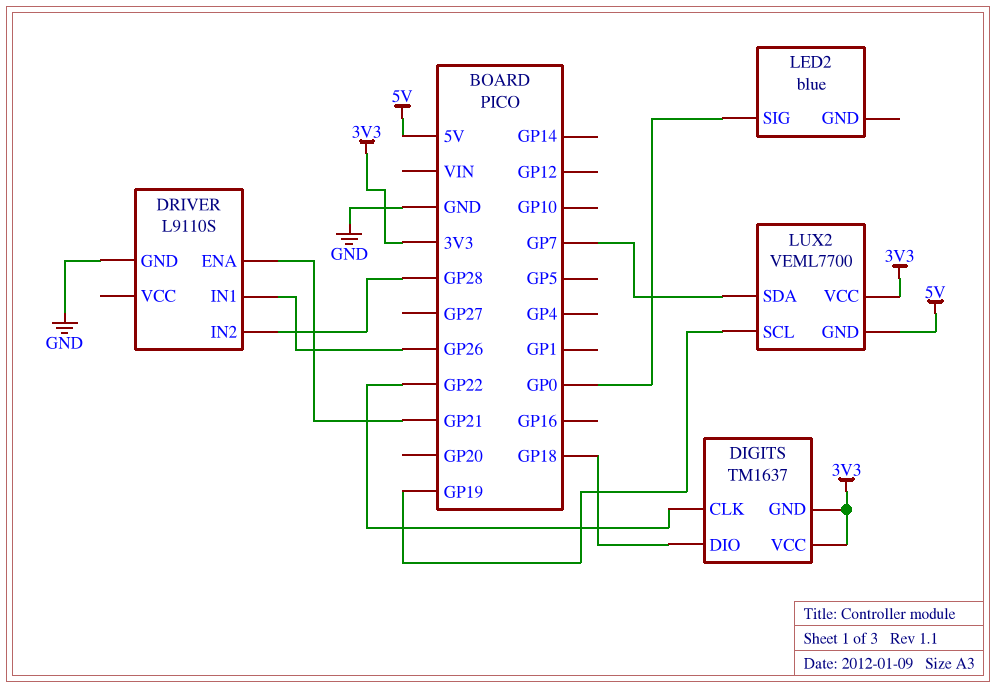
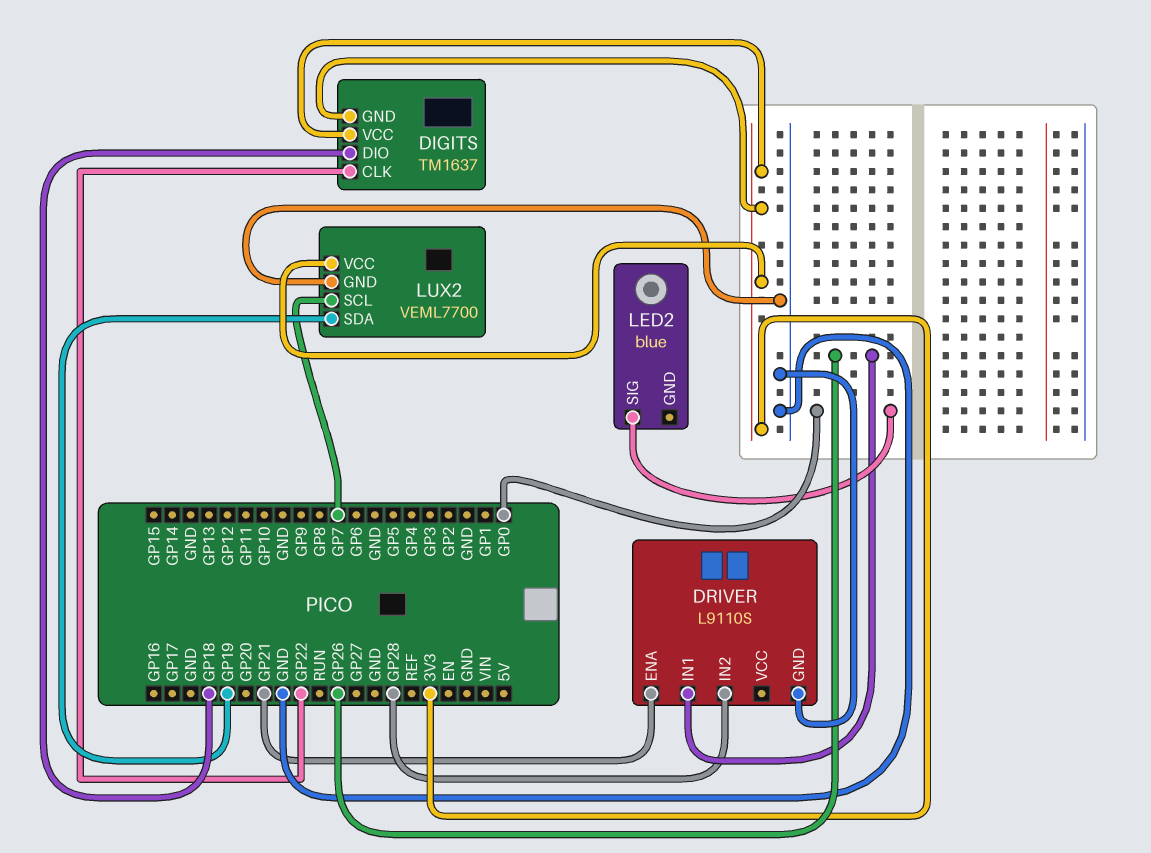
LUX2 pin GND: 5V -> GND
LUX2 pin SCL: GP19 -> GP7
LUX2 pin SDA: GP7 -> GP19

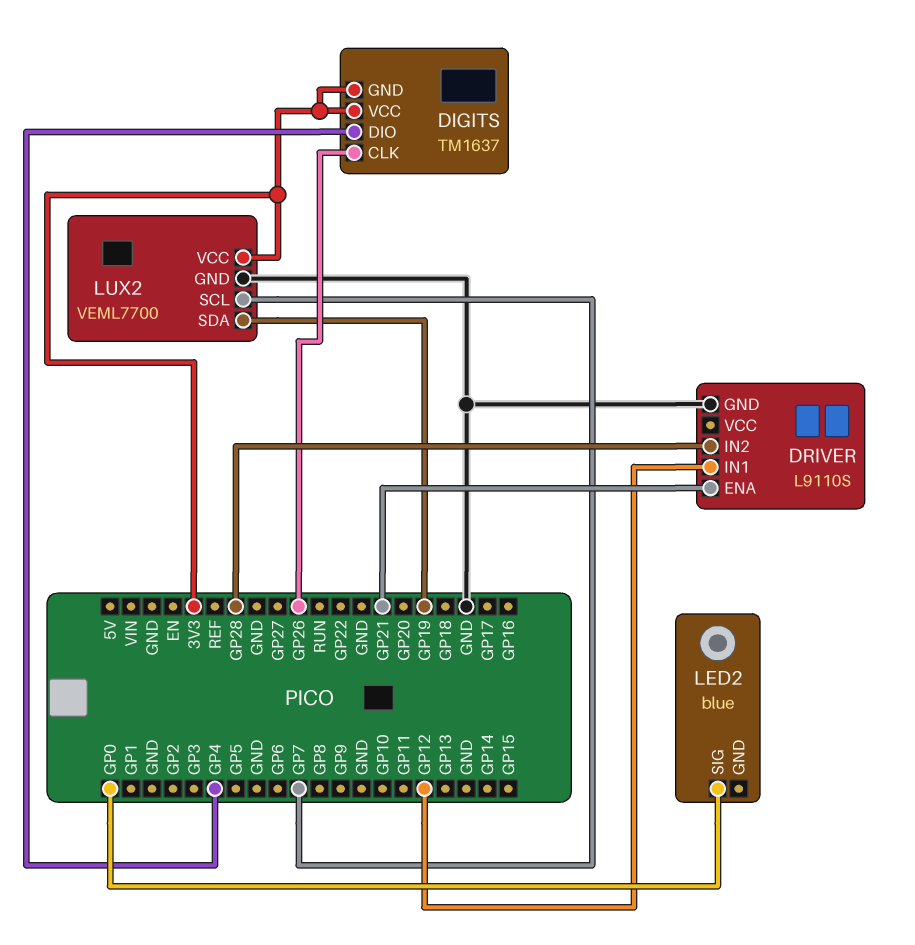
DIGITS pin CLK: GP22 -> GP26
DIGITS pin DIO: GP18 -> GP4
DRIVER pin IN1: GP26 -> GP12

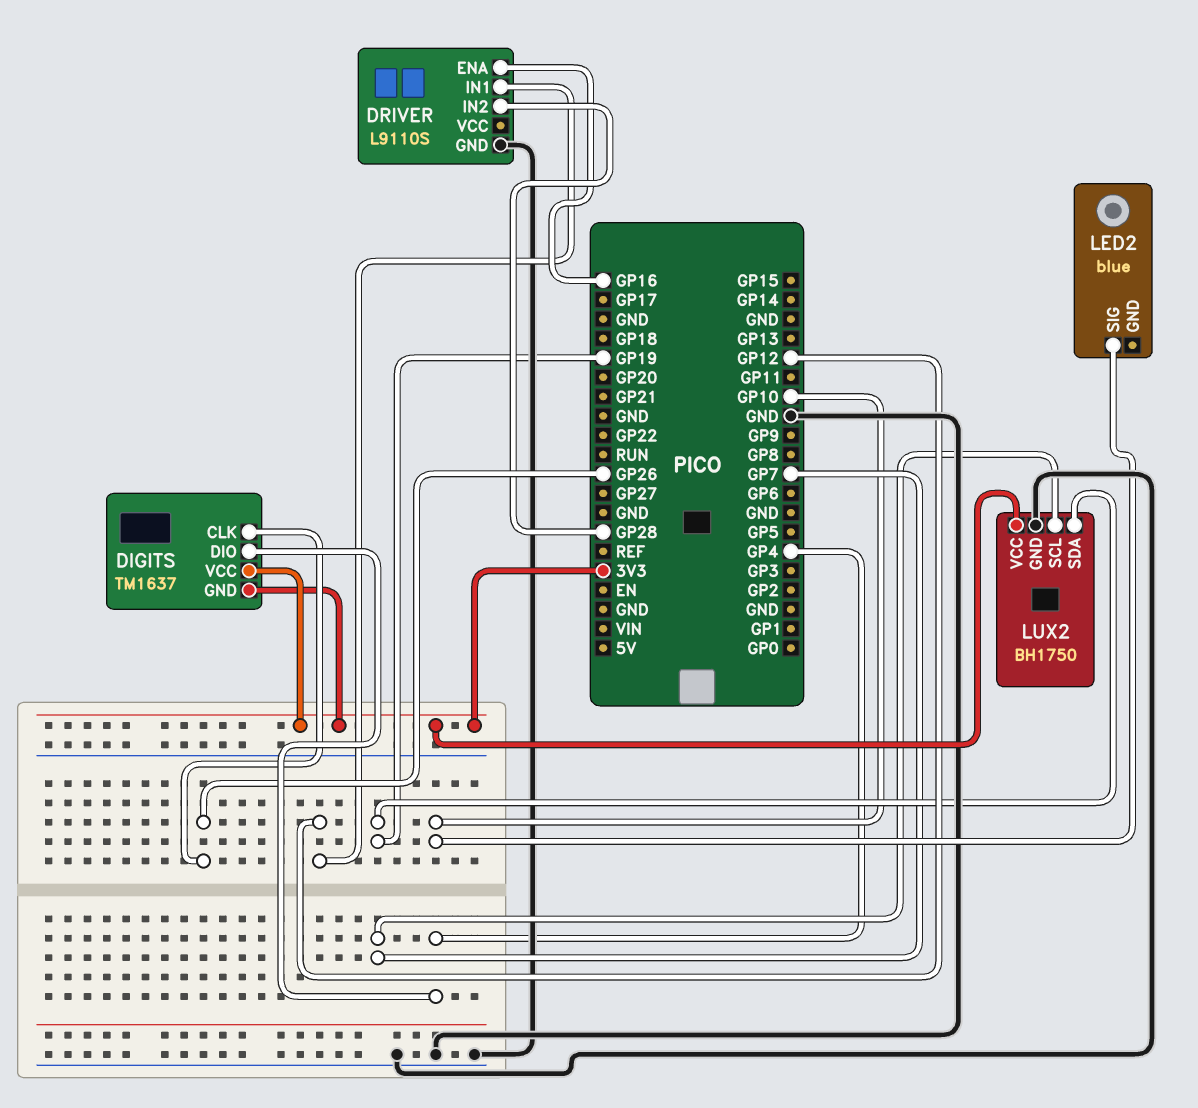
DRIVER pin ENA: GP21 -> GP16
LED2 pin SIG: GP0 -> GP10
LUX2: VEML7700 -> BH1750

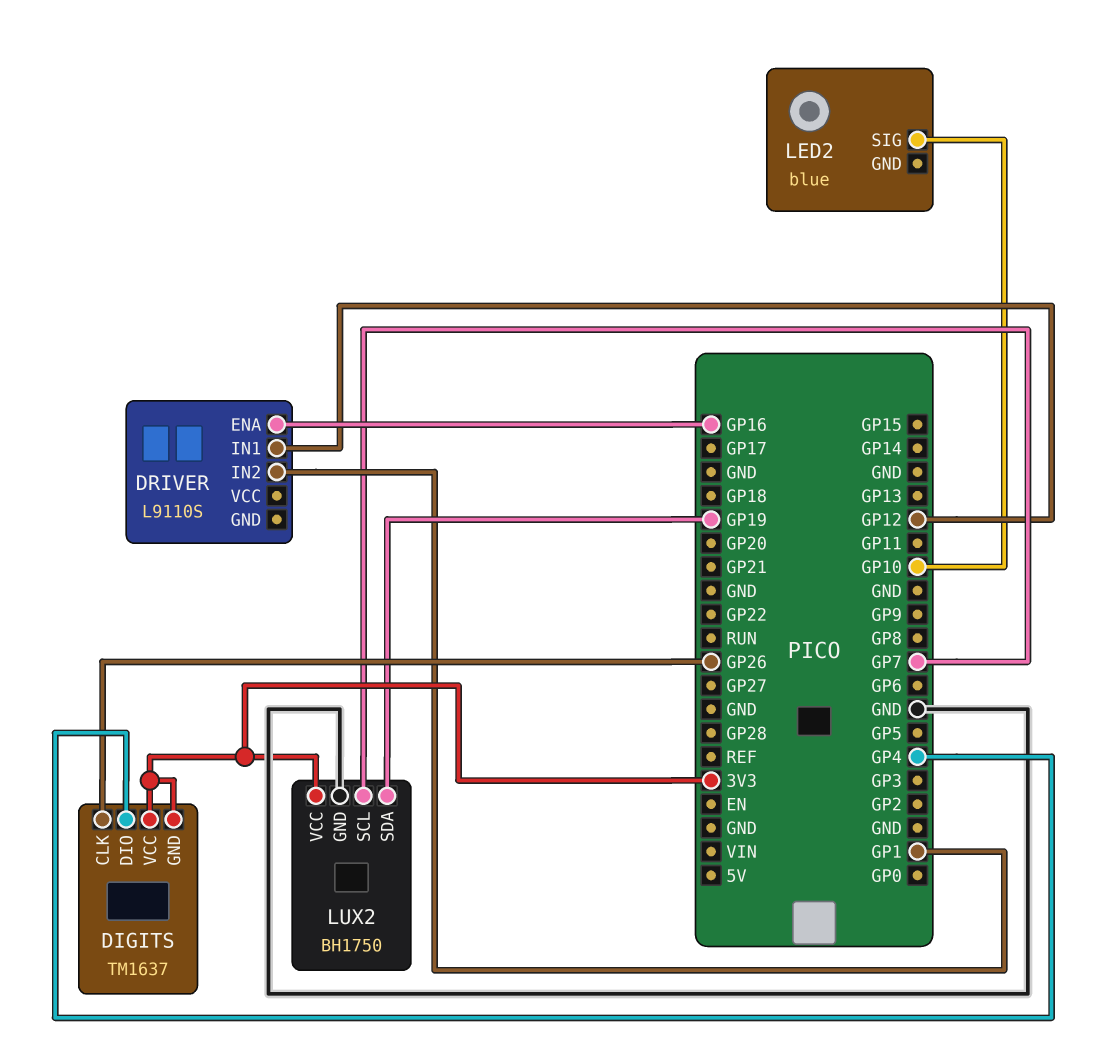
DRIVER pin GND: GND -> none
DRIVER pin IN2: GP28 -> GP1

